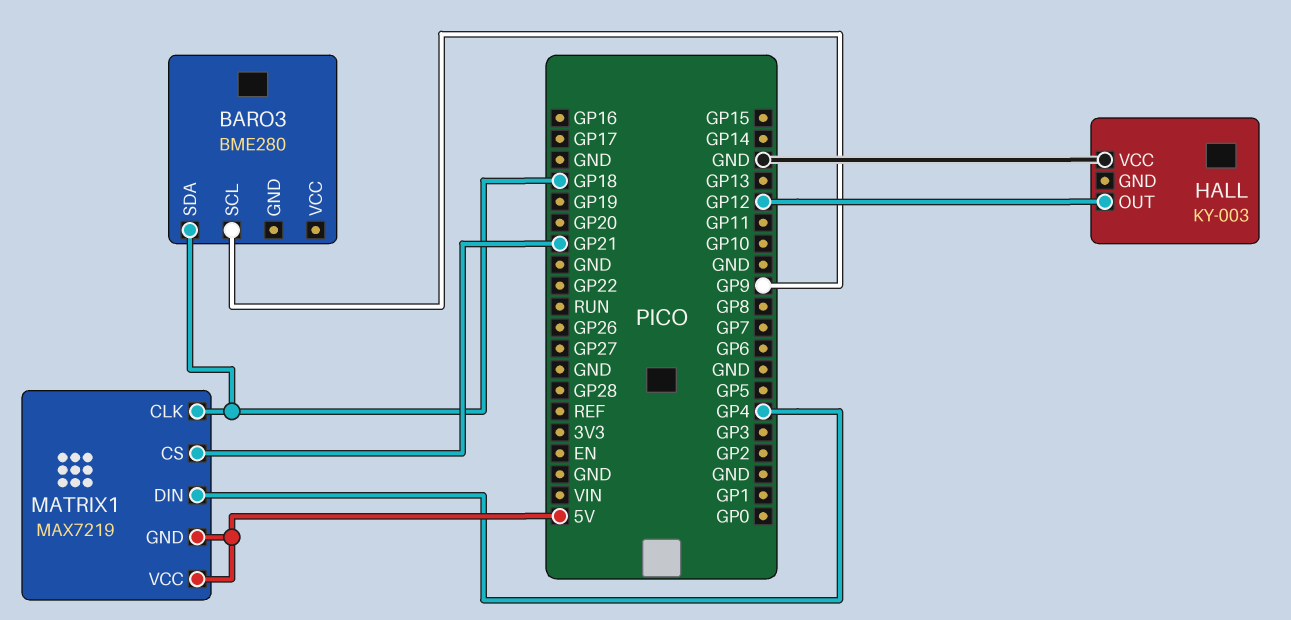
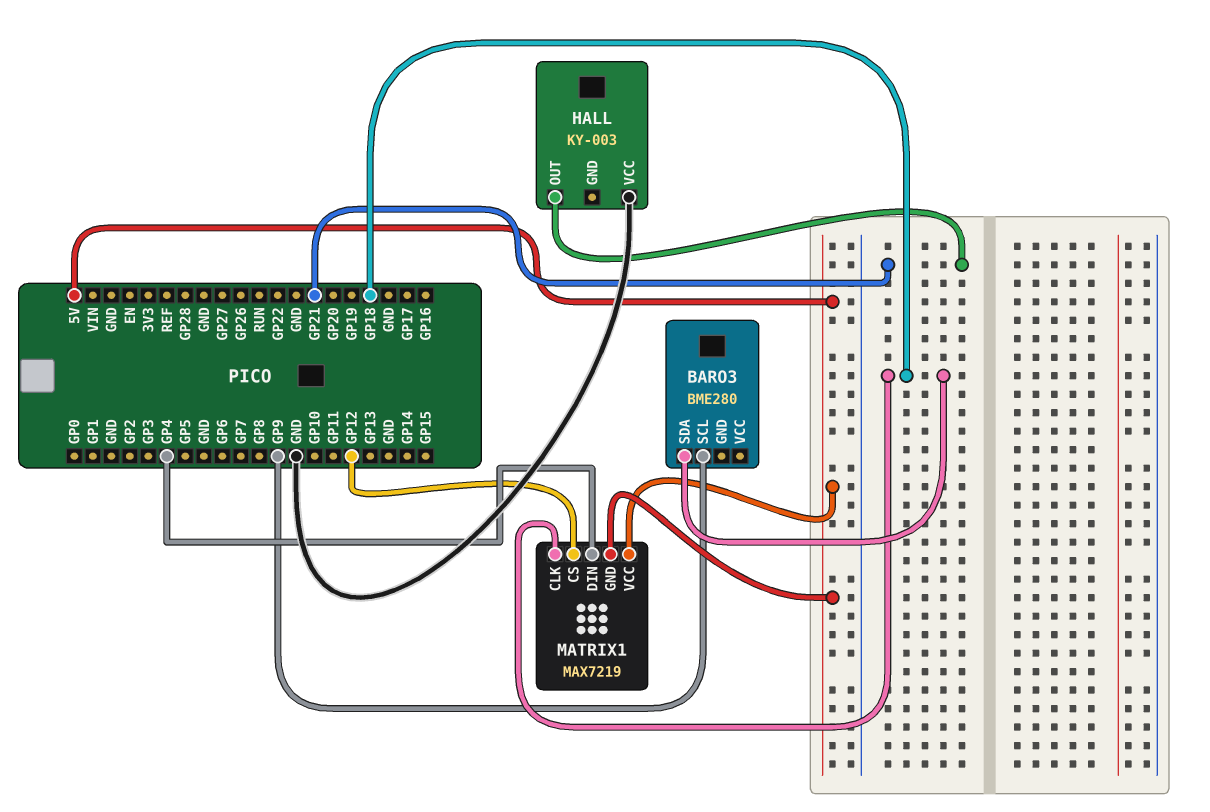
HALL pin OUT: GP12 -> GP21
MATRIX1 pin CS: GP21 -> GP12

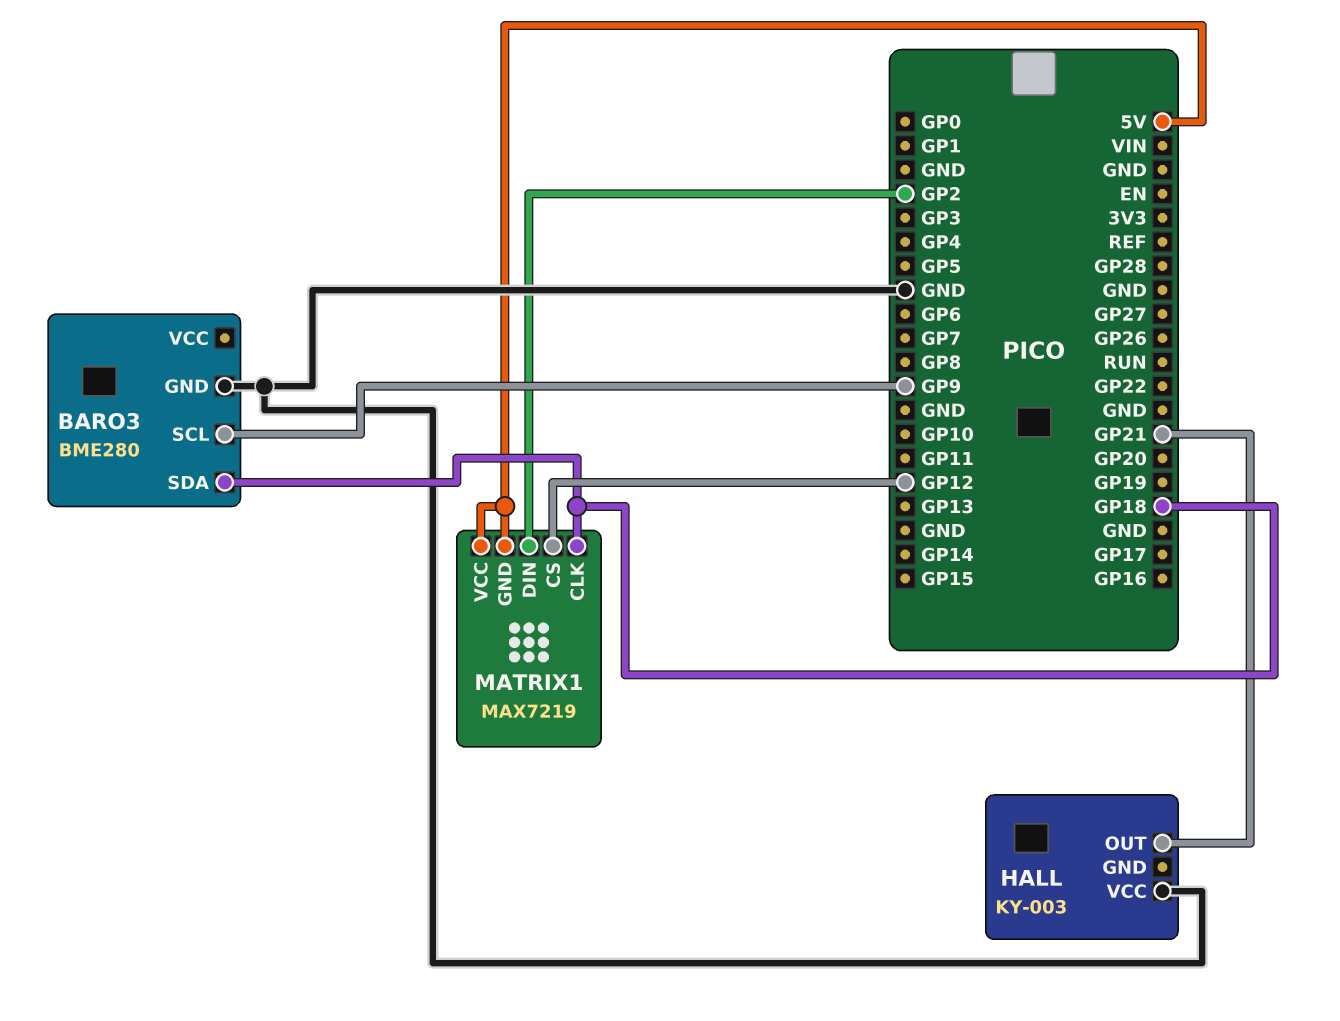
BARO3 pin GND: none -> GND
MATRIX1 pin DIN: GP4 -> GP2

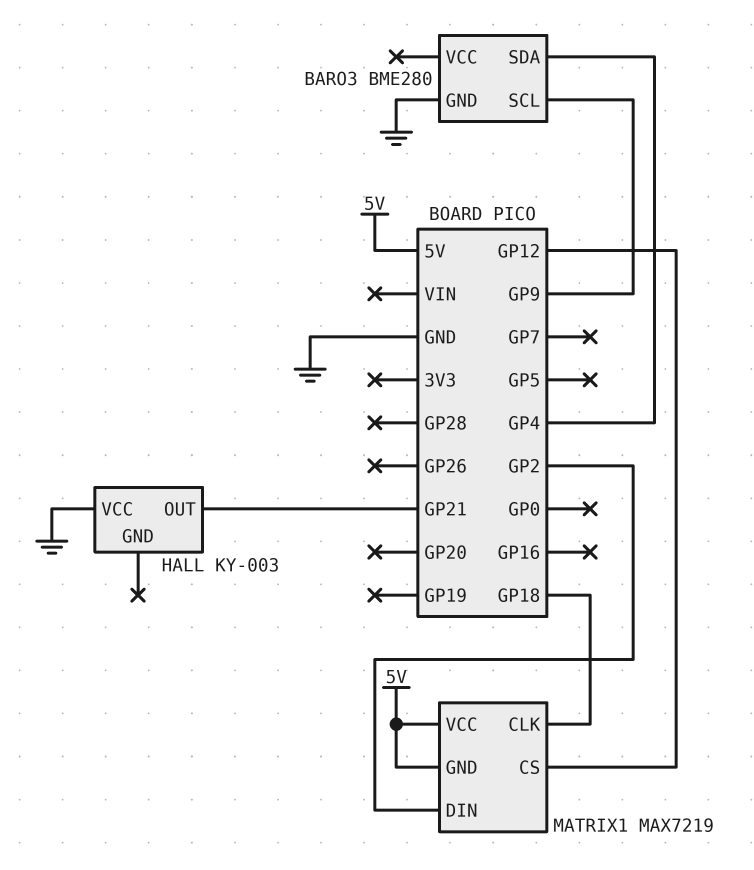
BARO3 pin SDA: GP18 -> GP4

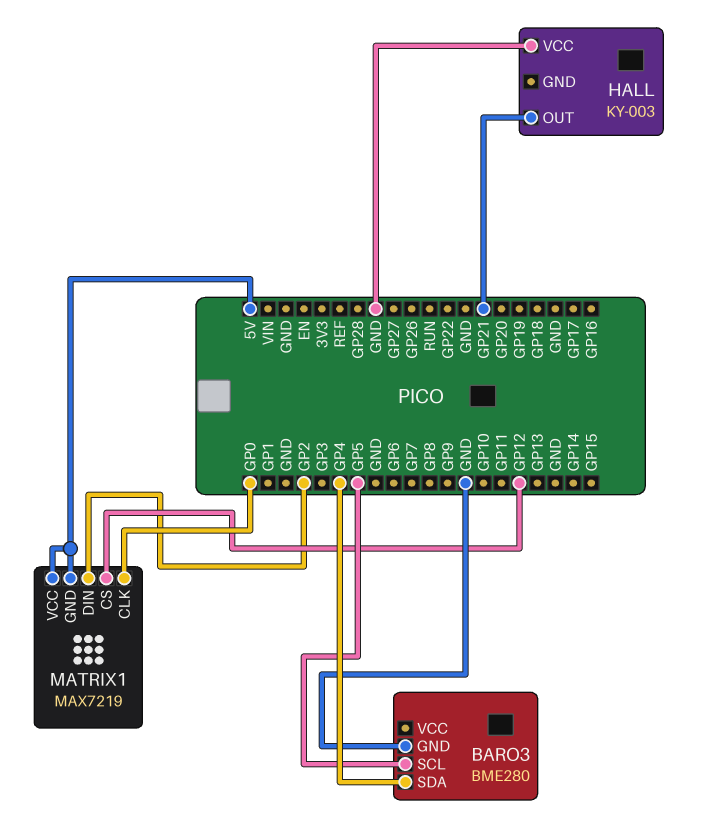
BARO3 pin SCL: GP9 -> GP5
MATRIX1 pin CLK: GP18 -> GP0

